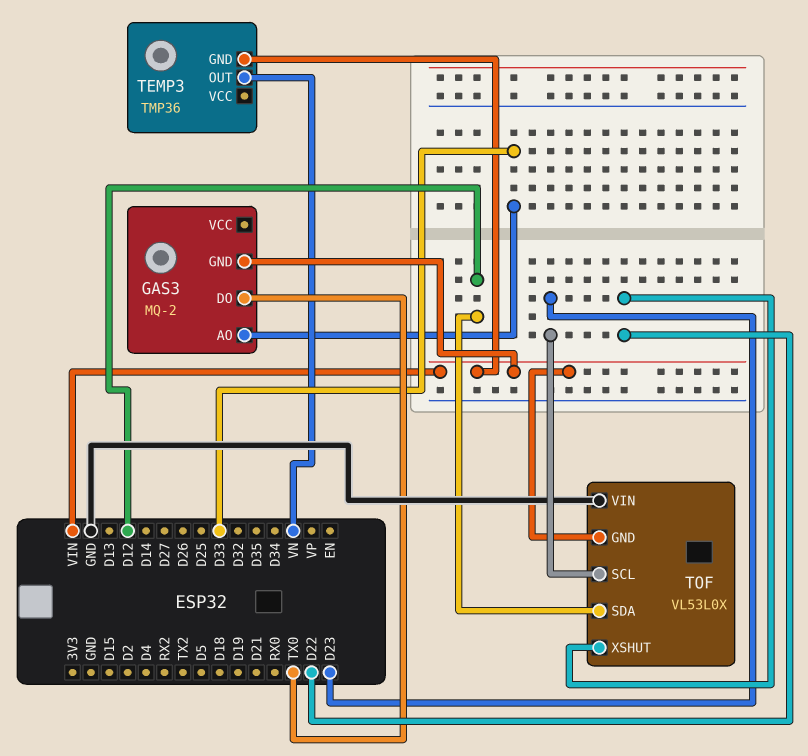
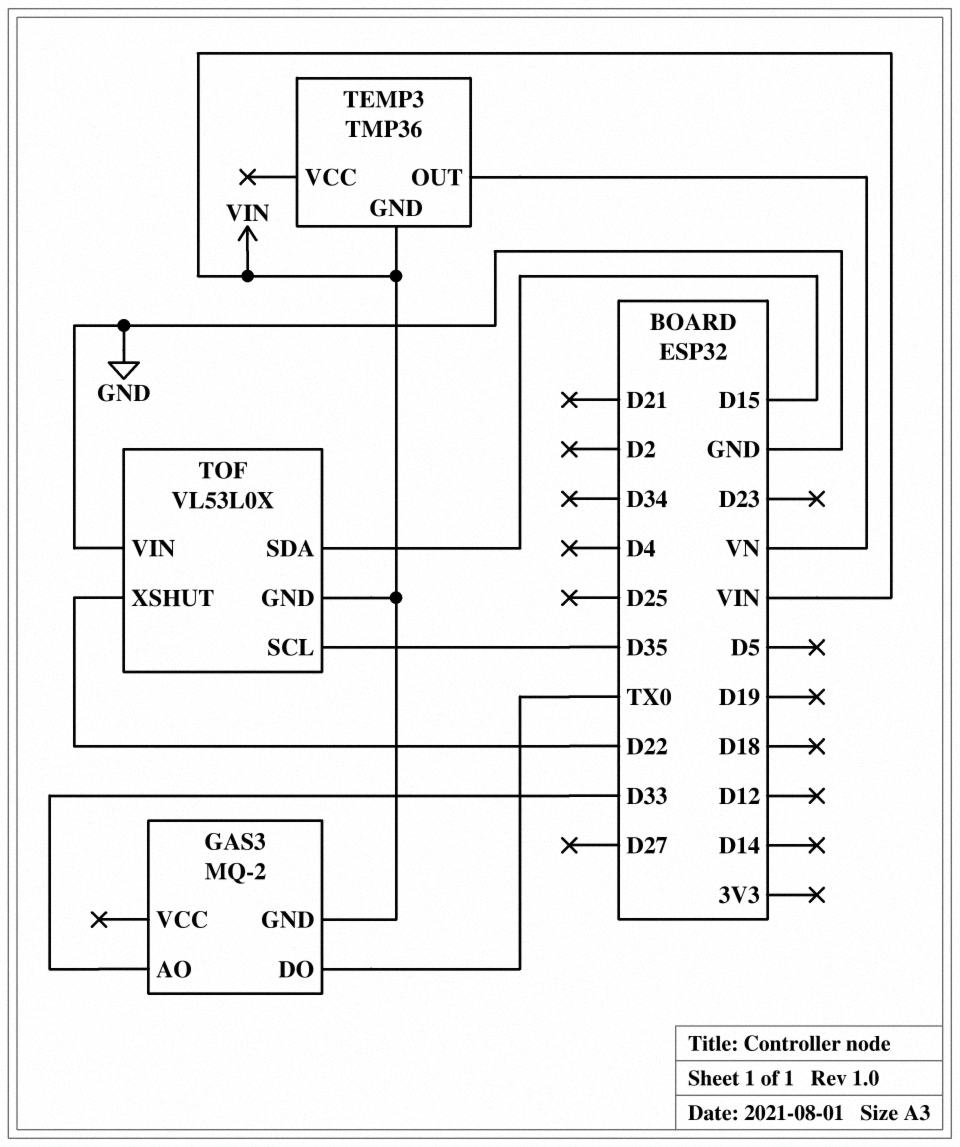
TOF pin SCL: D23 -> D35
TOF pin SDA: D12 -> D15

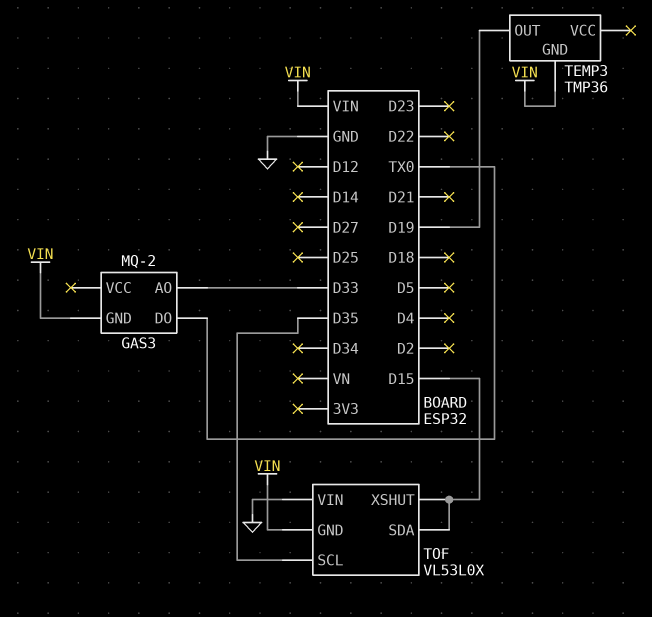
TEMP3 pin OUT: VN -> D19
TOF pin XSHUT: D22 -> D15

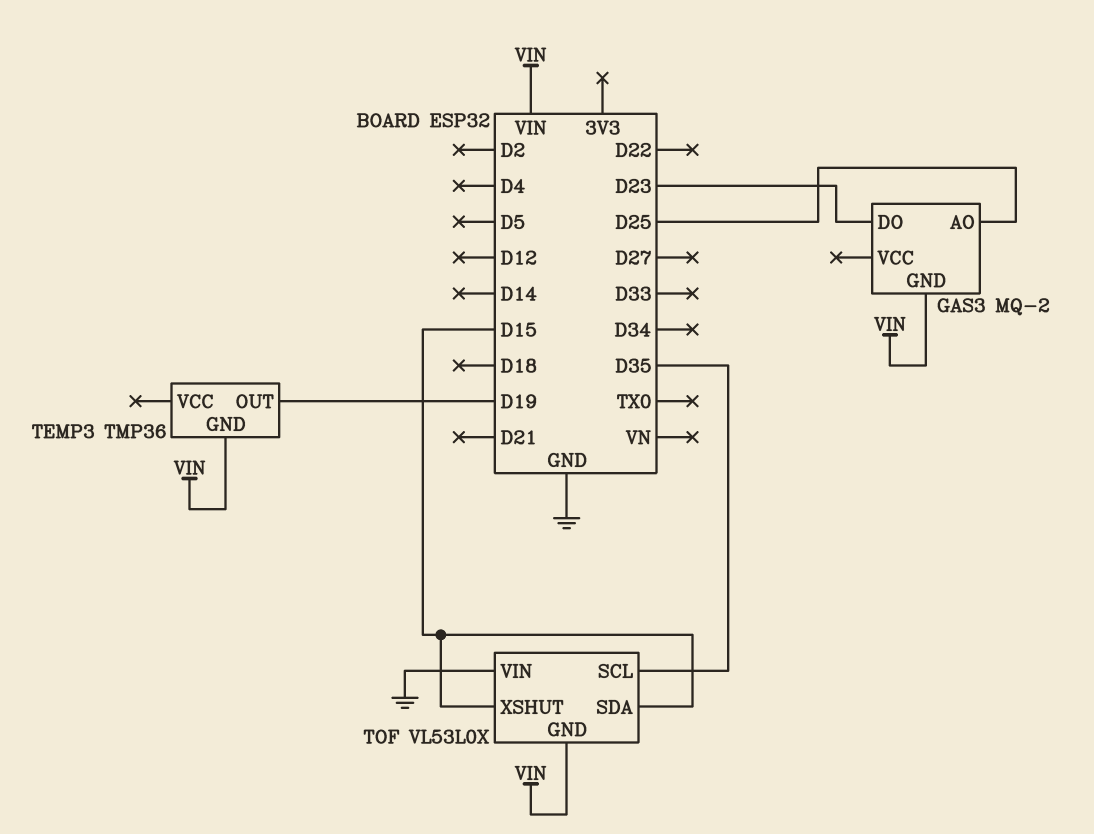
GAS3 pin AO: D33 -> D25
GAS3 pin DO: TX0 -> D23

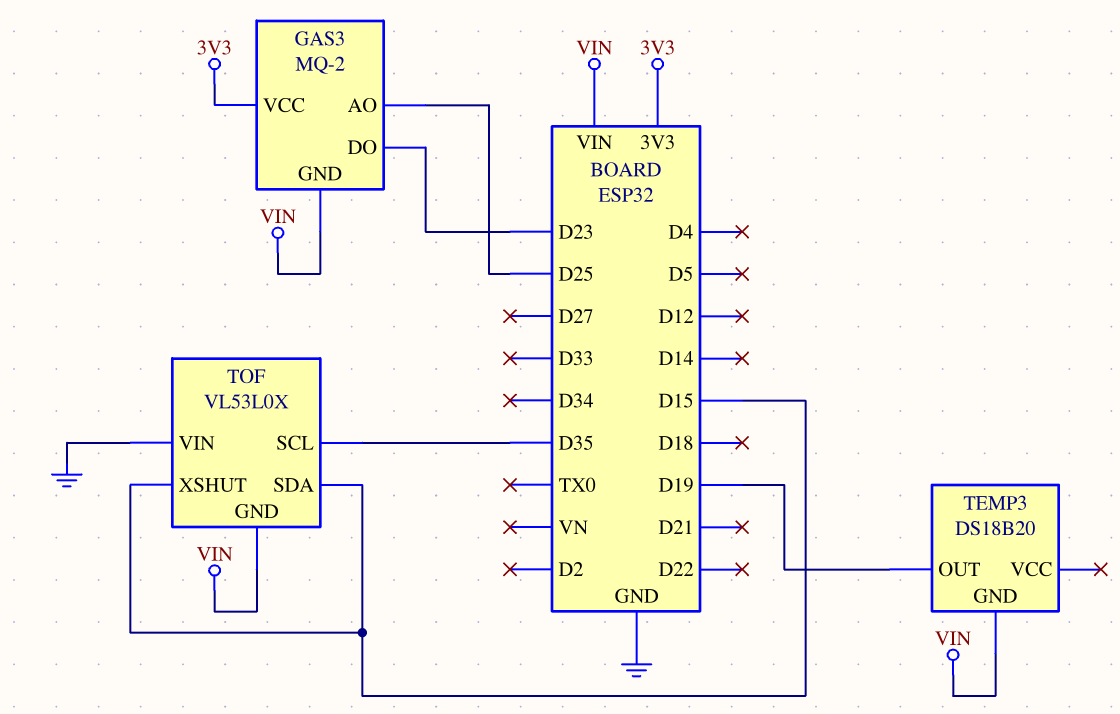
GAS3 pin VCC: none -> 3V3
TEMP3: TMP36 -> DS18B20

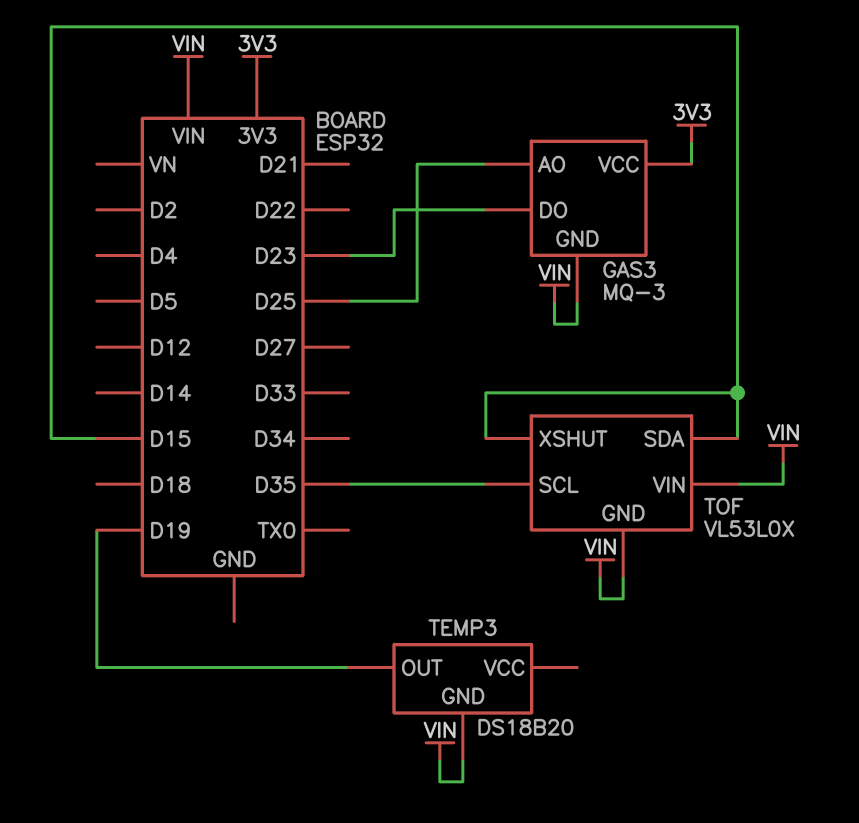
GAS3: MQ-2 -> MQ-3
TOF pin VIN: GND -> VIN

